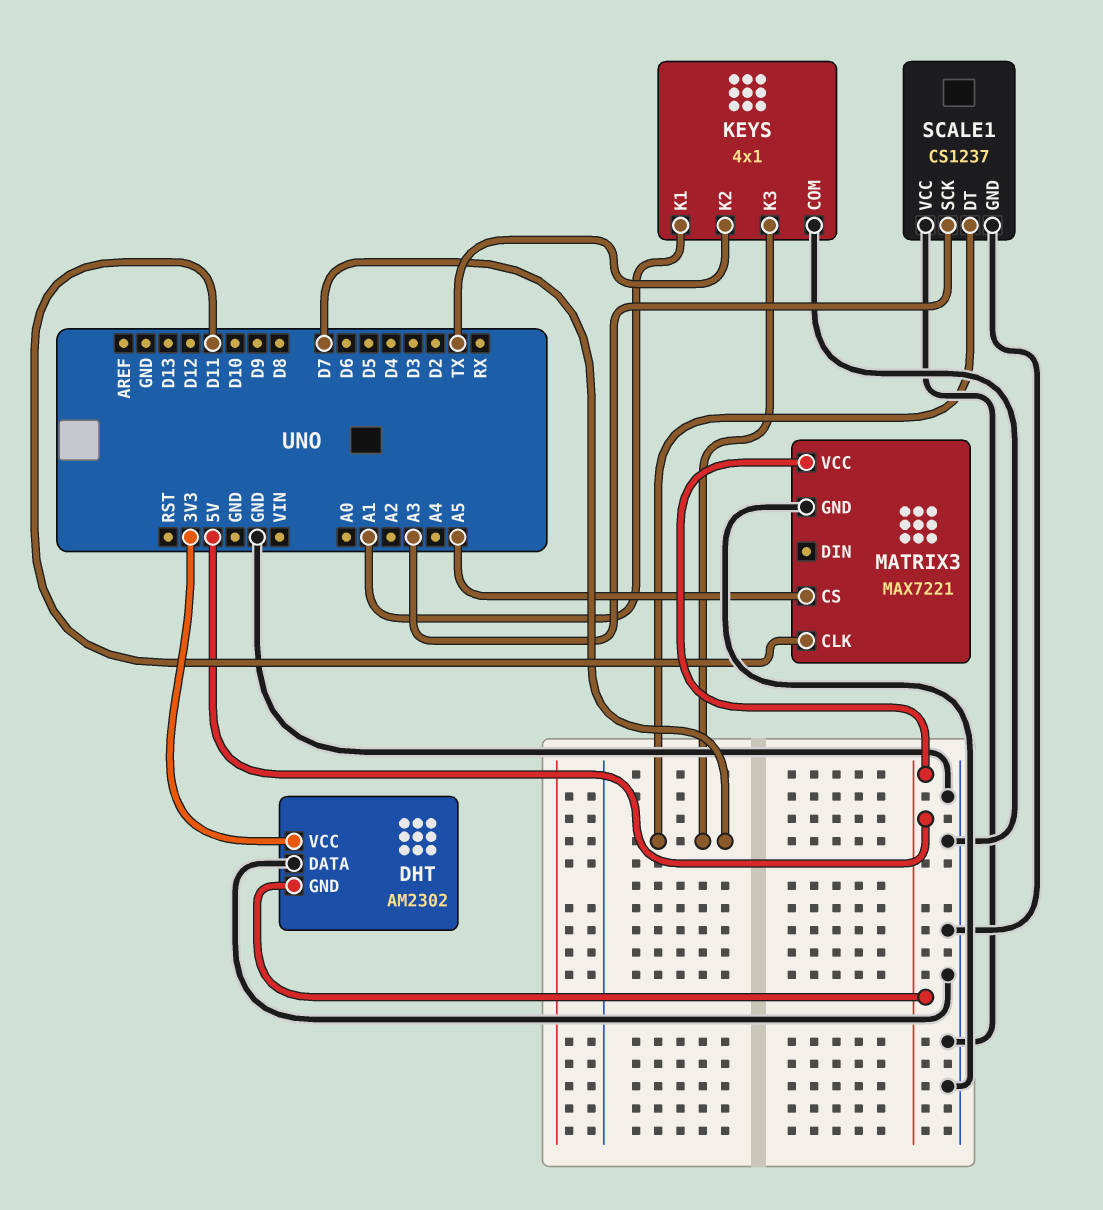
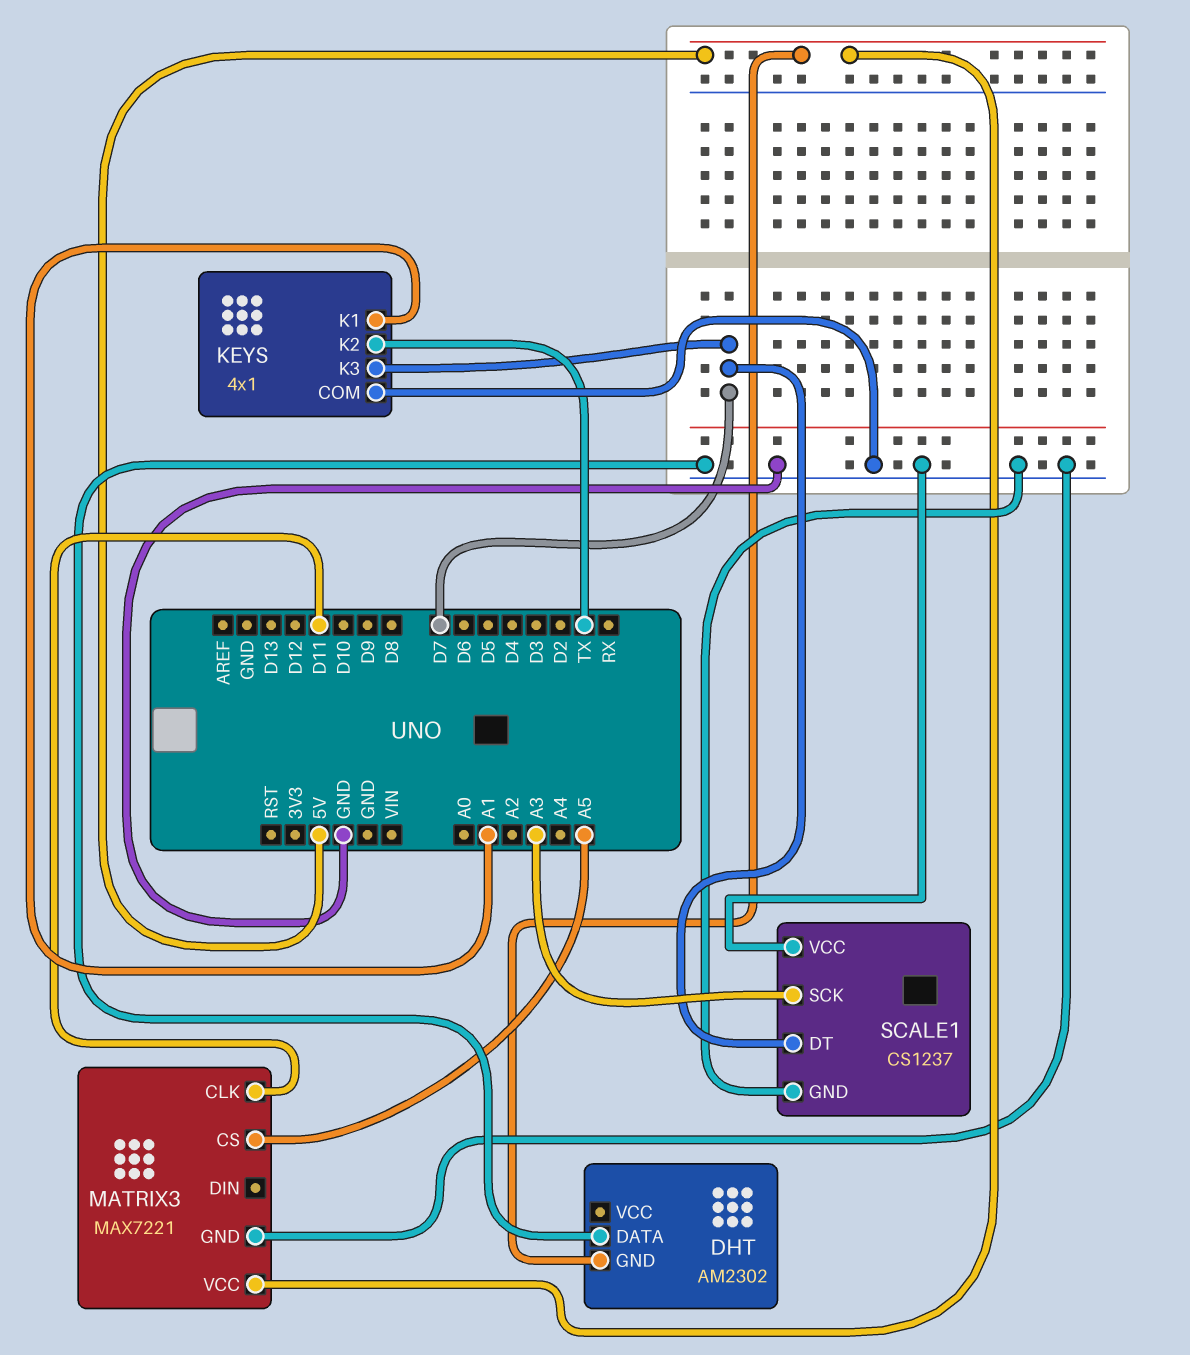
DHT pin VCC: 3V3 -> none

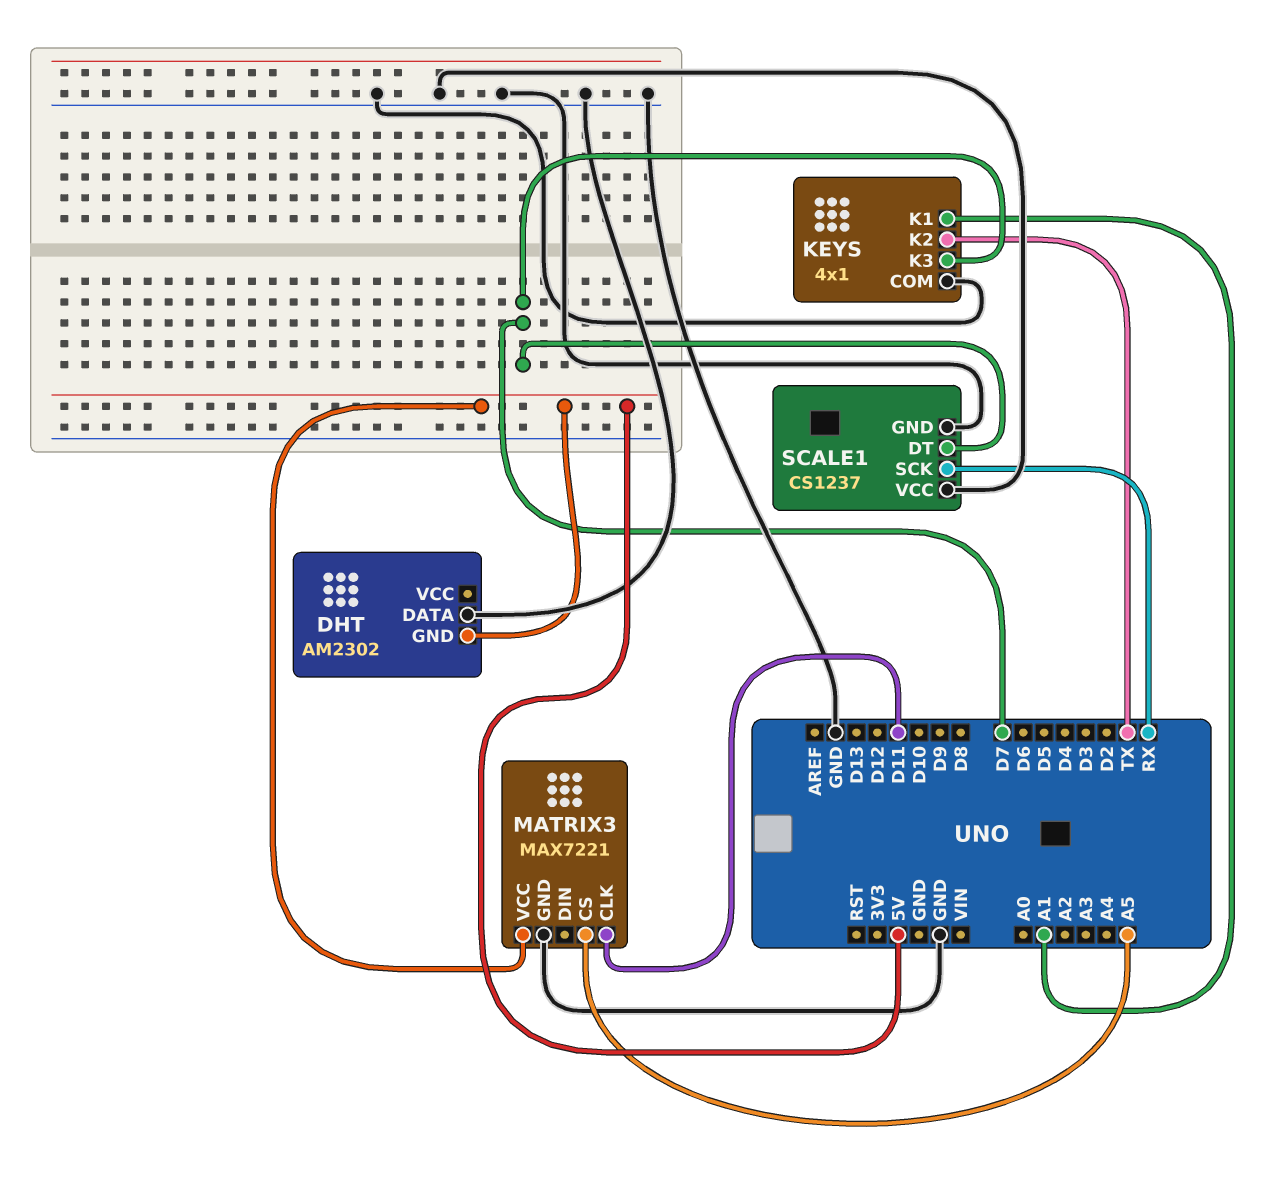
SCALE1 pin SCK: A3 -> RX

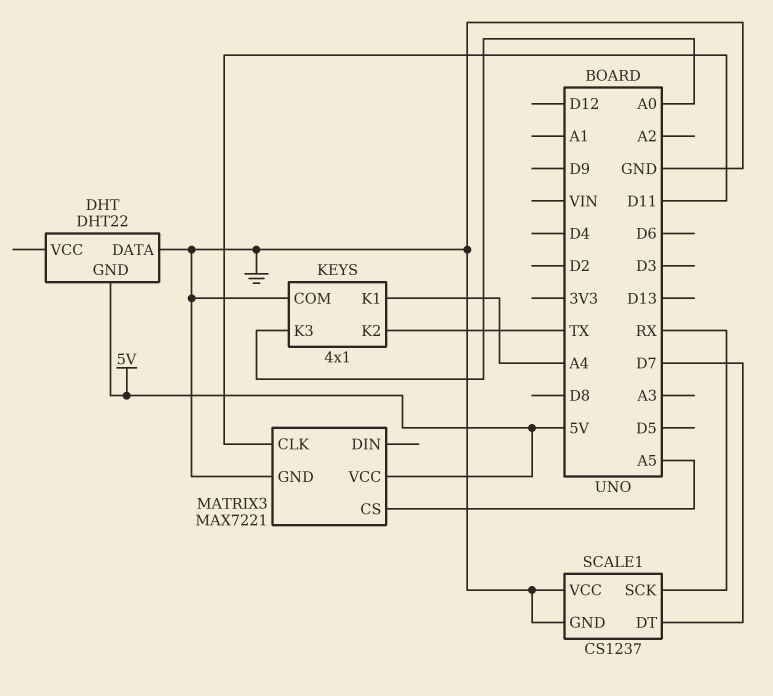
DHT: AM2302 -> DHT22
KEYS pin K1: A1 -> A4
KEYS pin K3: D7 -> A0

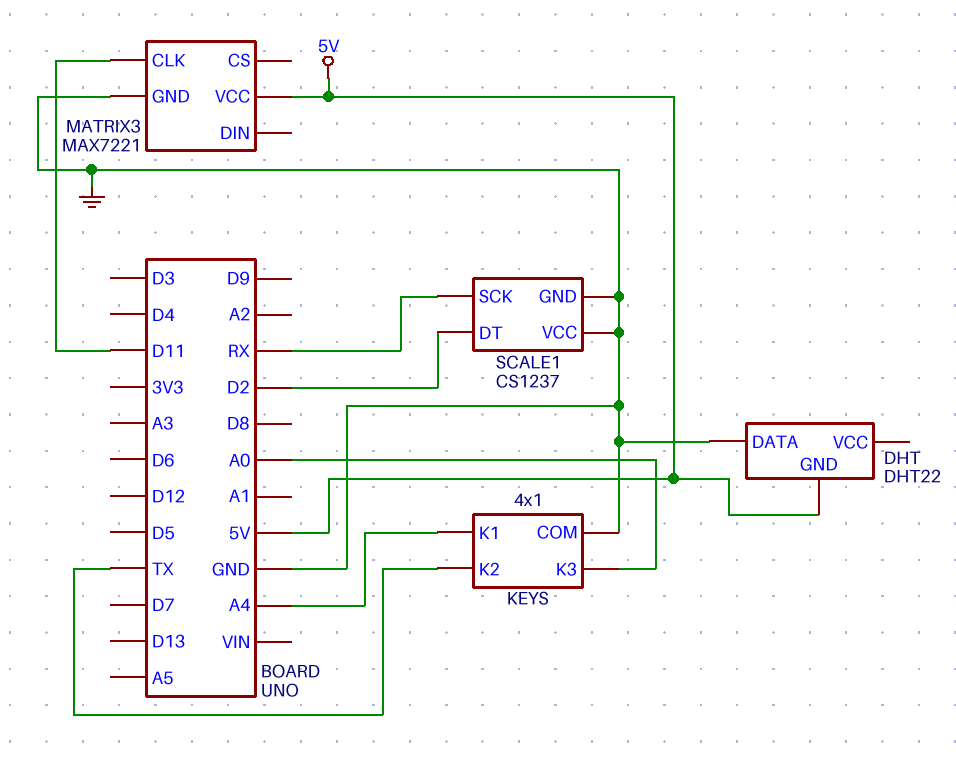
MATRIX3 pin CS: A5 -> none
SCALE1 pin DT: D7 -> D2

